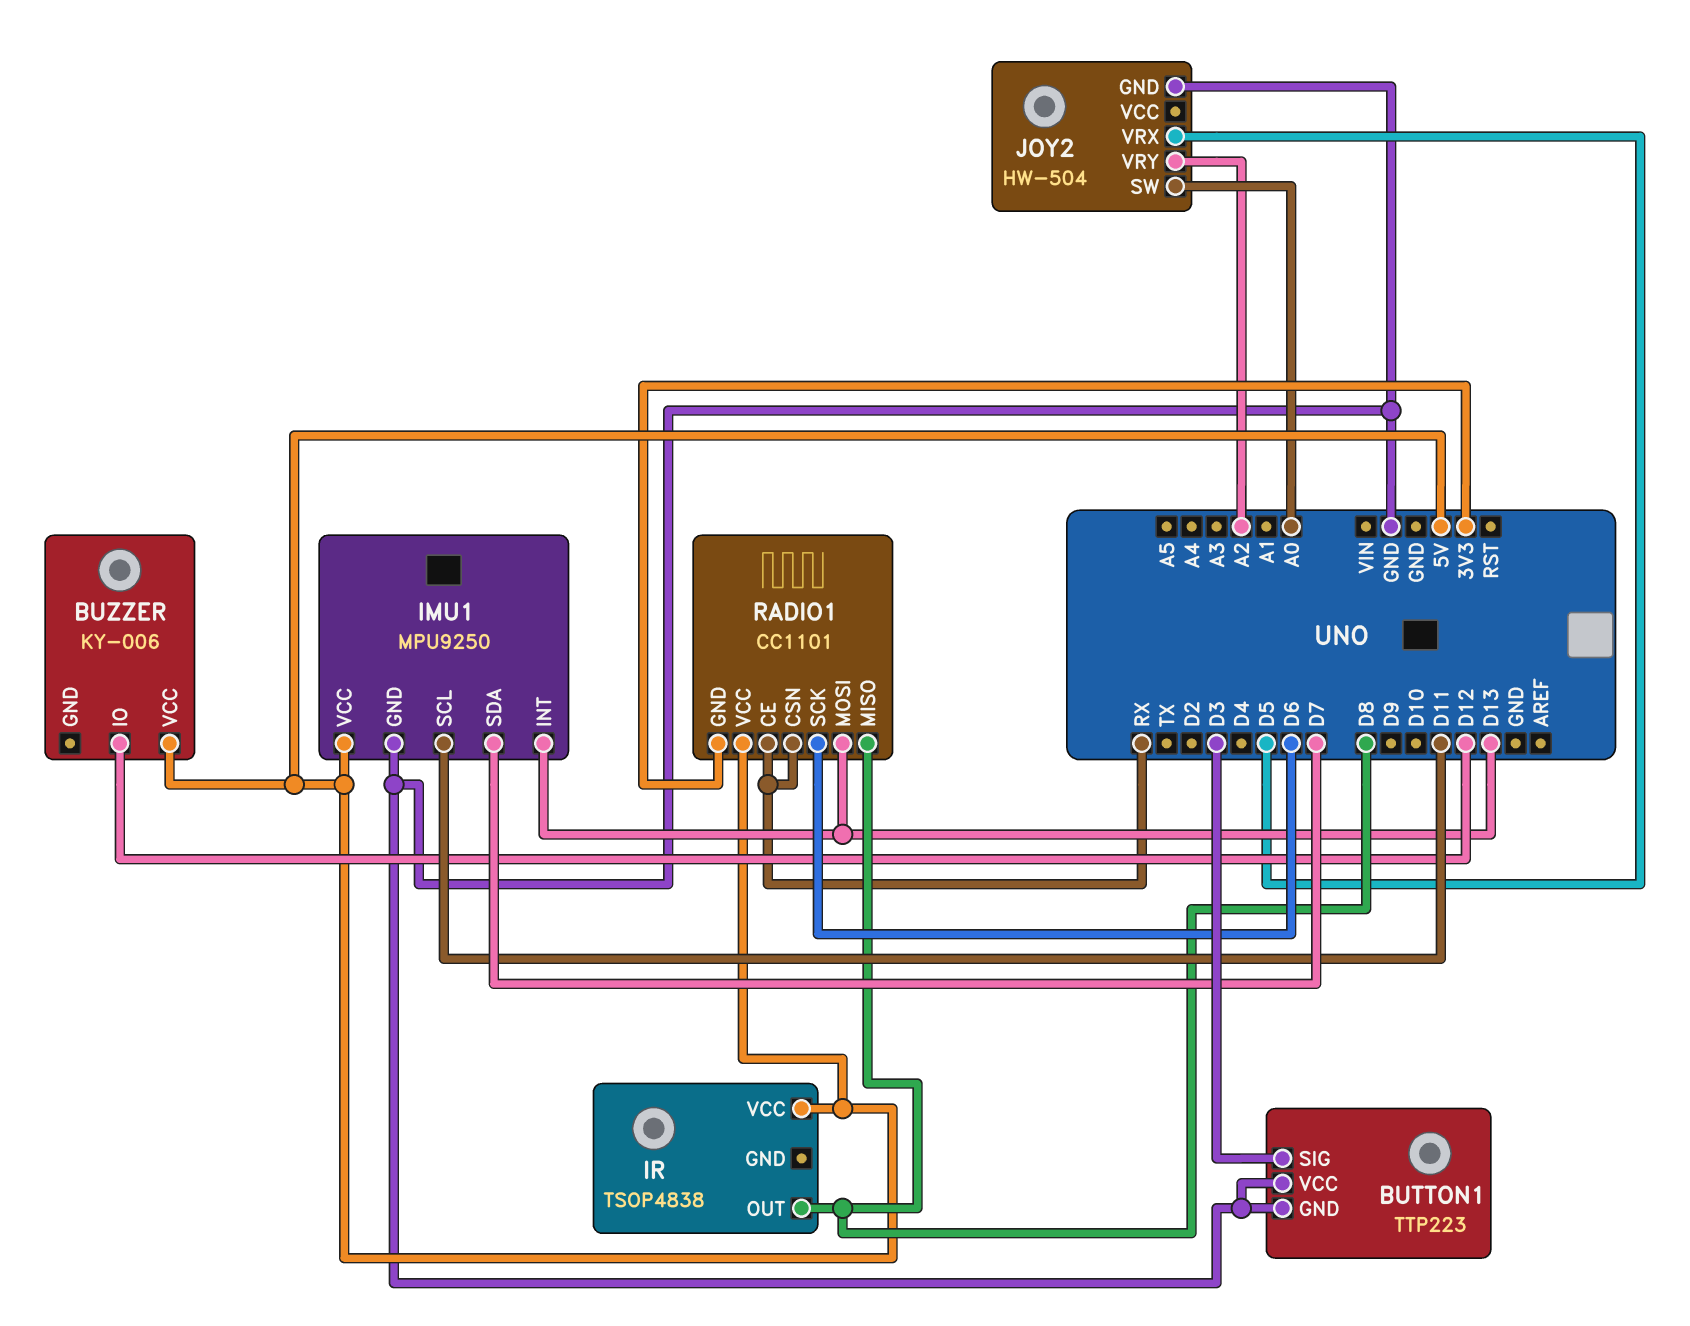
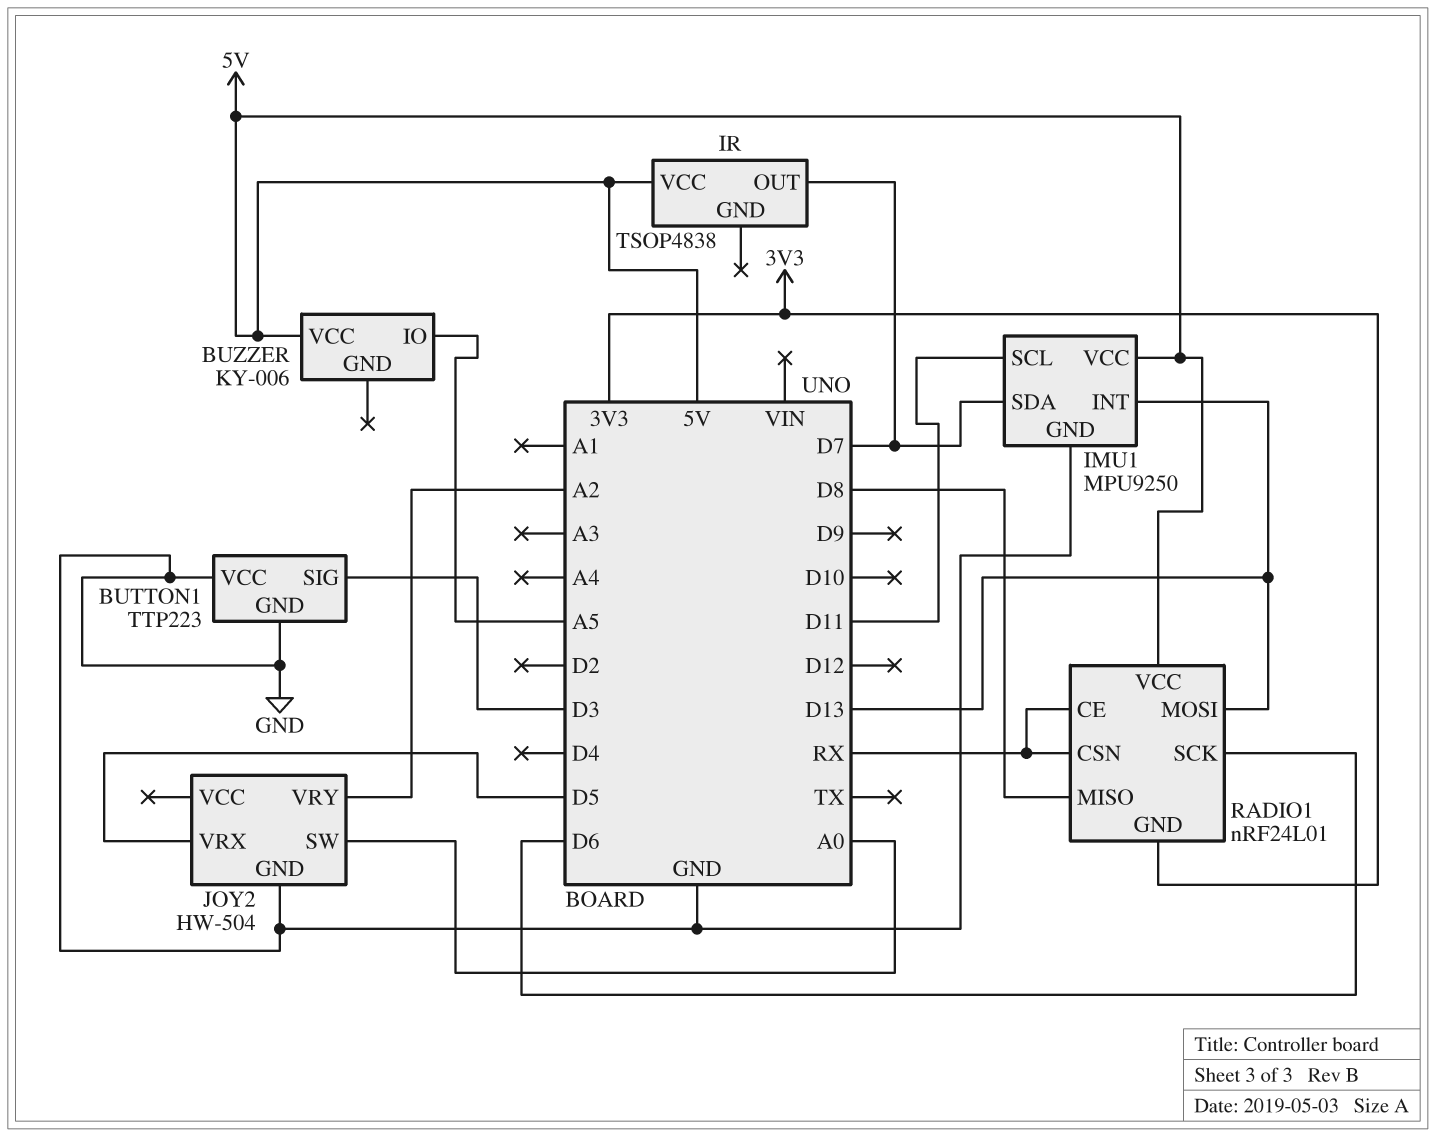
BUZZER pin IO: D12 -> A5
IR pin OUT: D8 -> D7
RADIO1: CC1101 -> nRF24L01

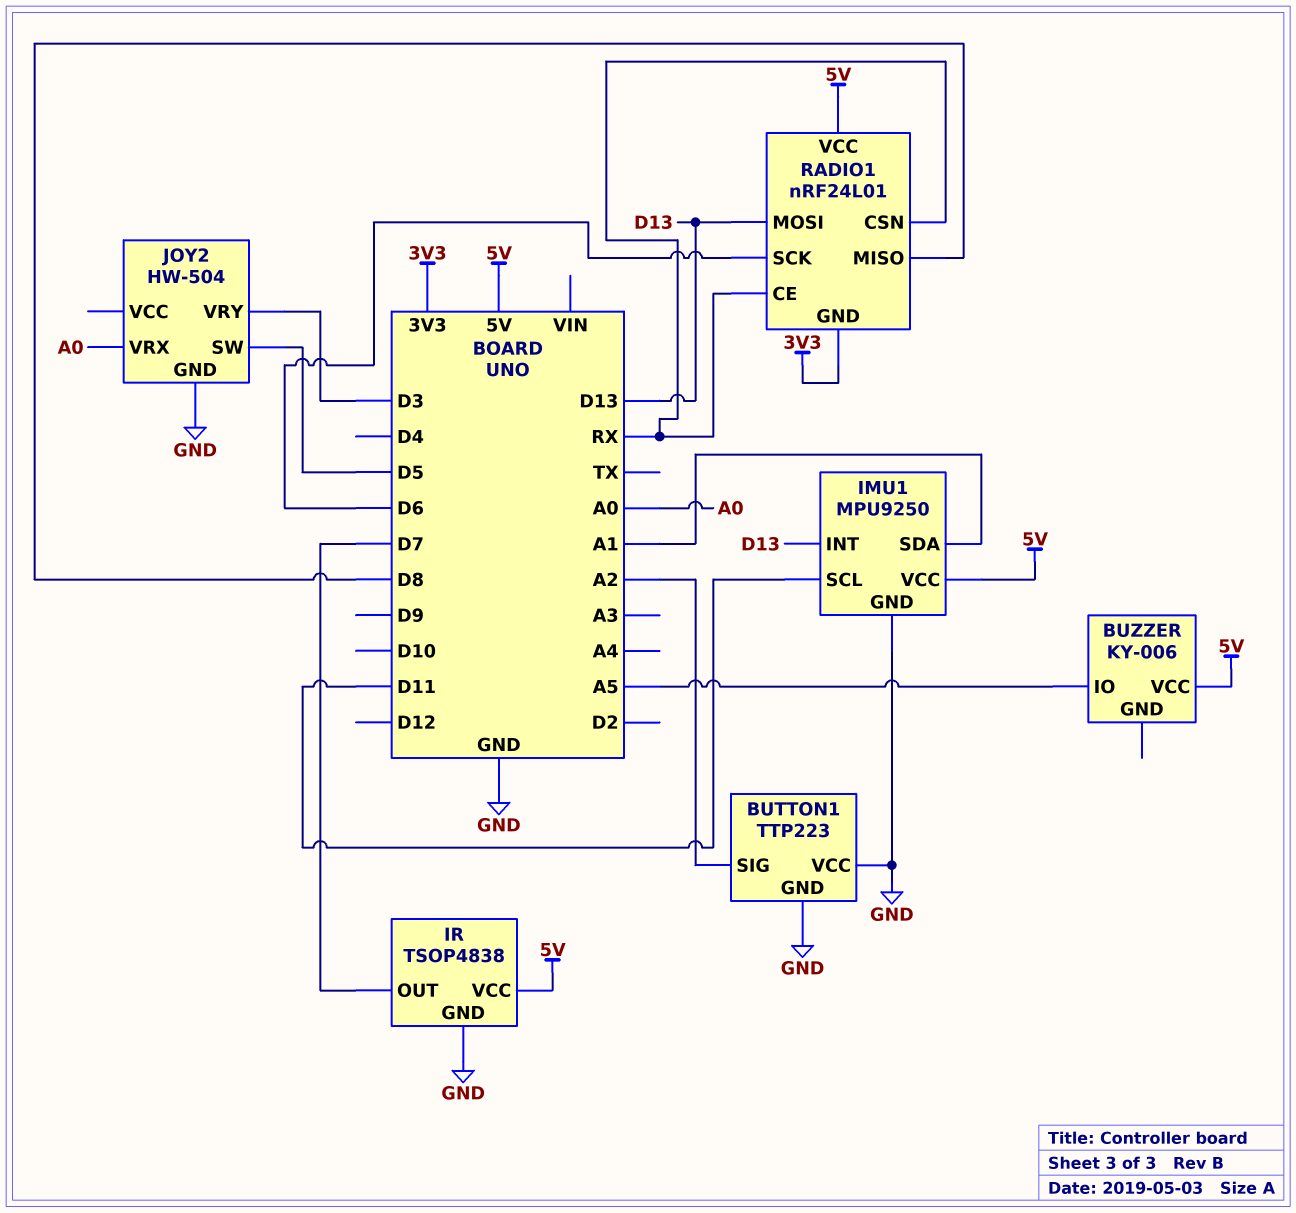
BUTTON1 pin SIG: D3 -> A2
IMU1 pin SDA: D7 -> A1
IR pin GND: none -> GND
JOY2 pin SW: A0 -> D5
JOY2 pin VRX: D5 -> A0
JOY2 pin VRY: A2 -> D3

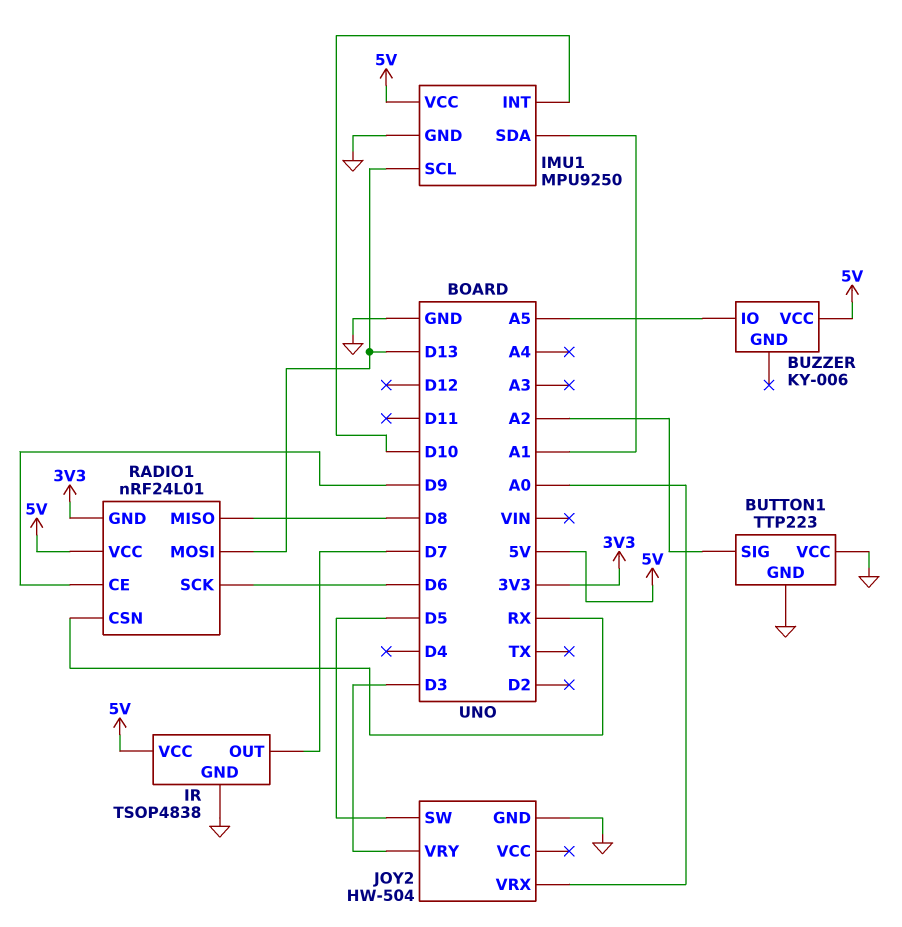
IMU1 pin INT: D13 -> D10
IMU1 pin SCL: D11 -> D13
RADIO1 pin CE: RX -> D9

